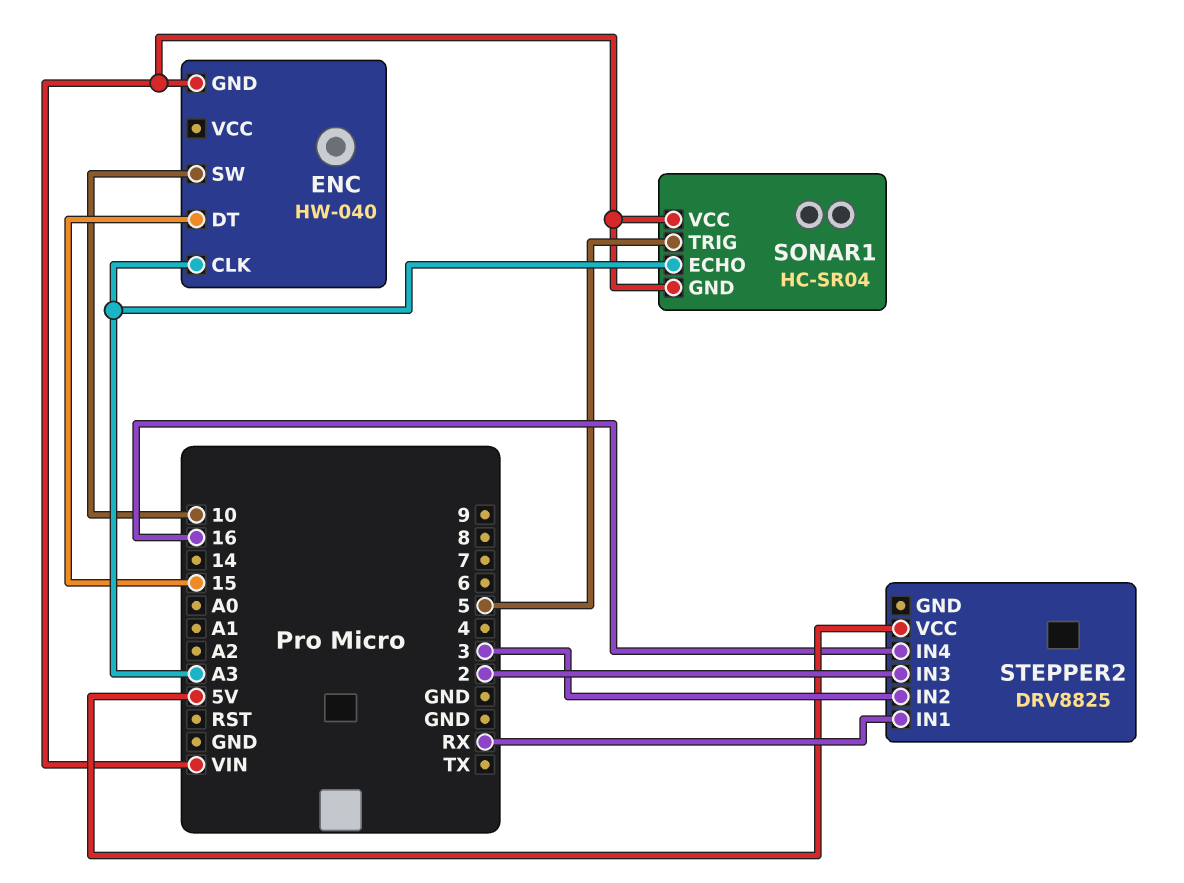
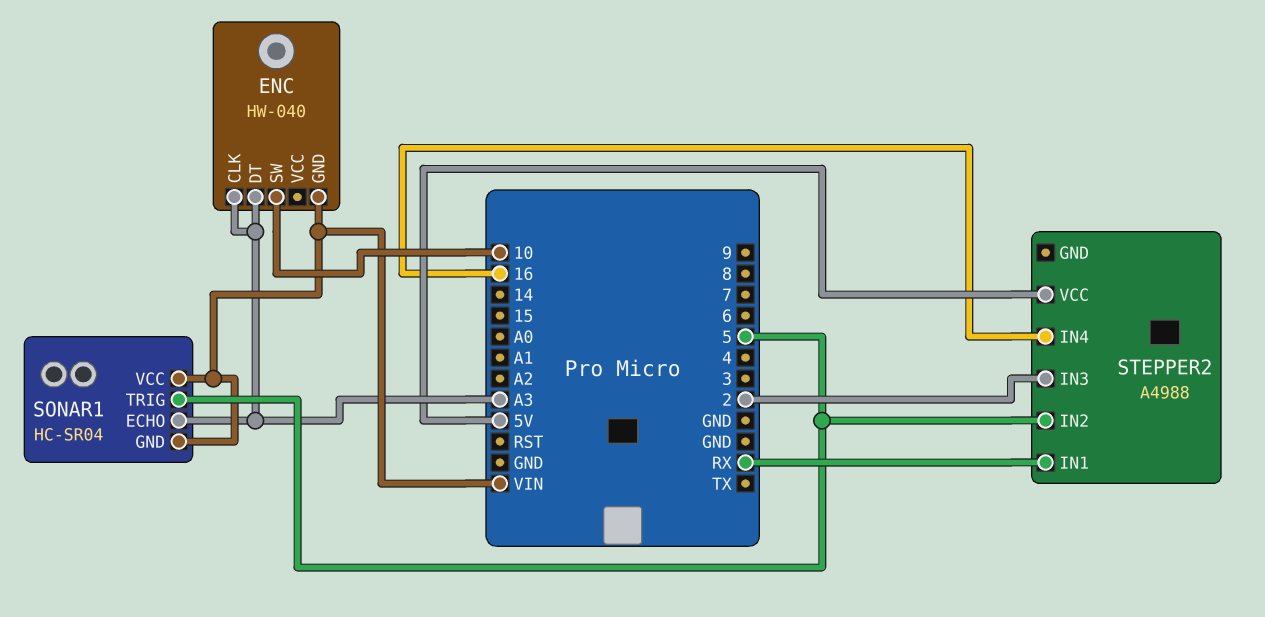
ENC pin DT: 15 -> A3
STEPPER2: DRV8825 -> A4988
STEPPER2 pin IN2: 3 -> 5

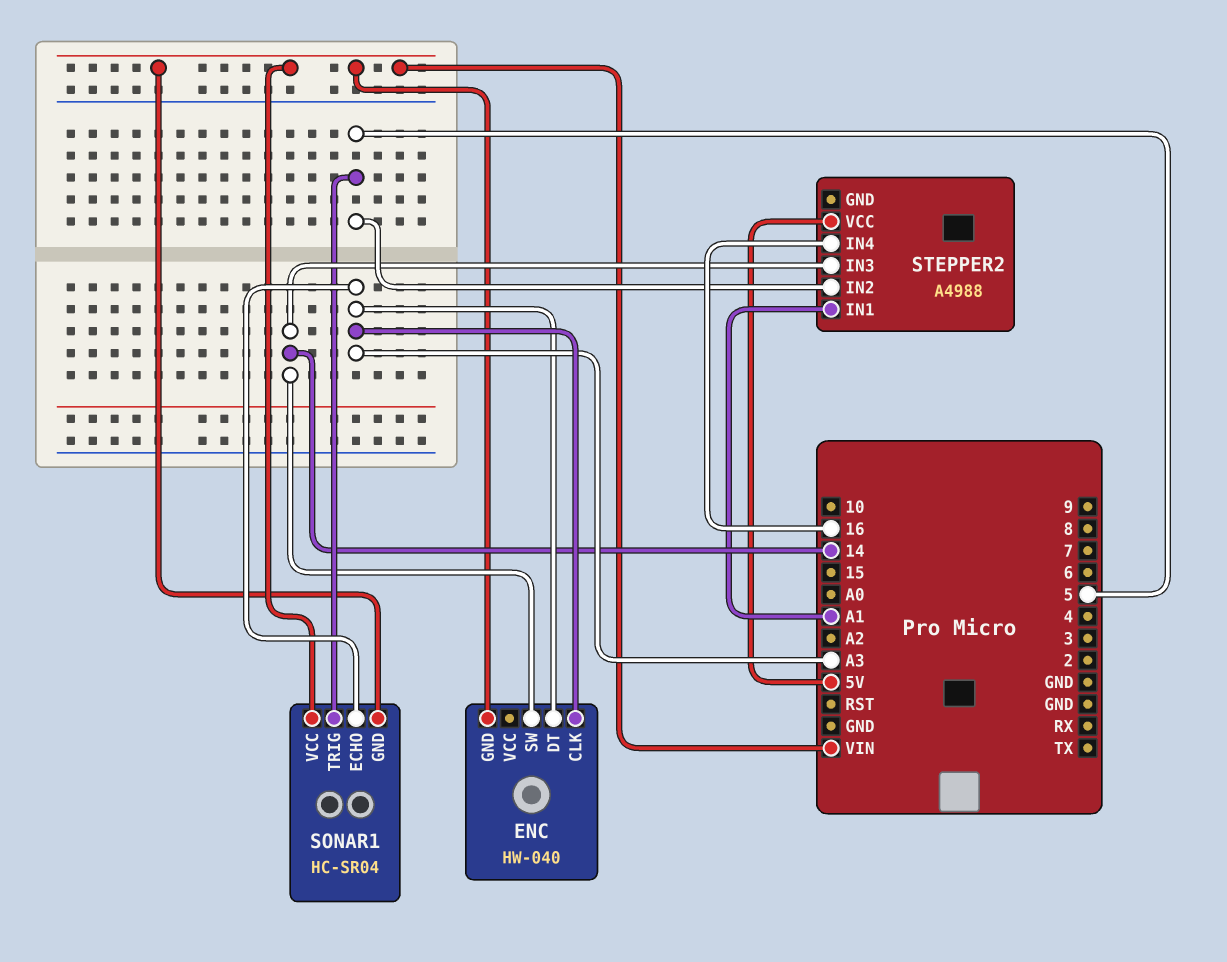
ENC pin SW: 10 -> 14
STEPPER2 pin IN1: RX -> A1
STEPPER2 pin IN3: 2 -> 14

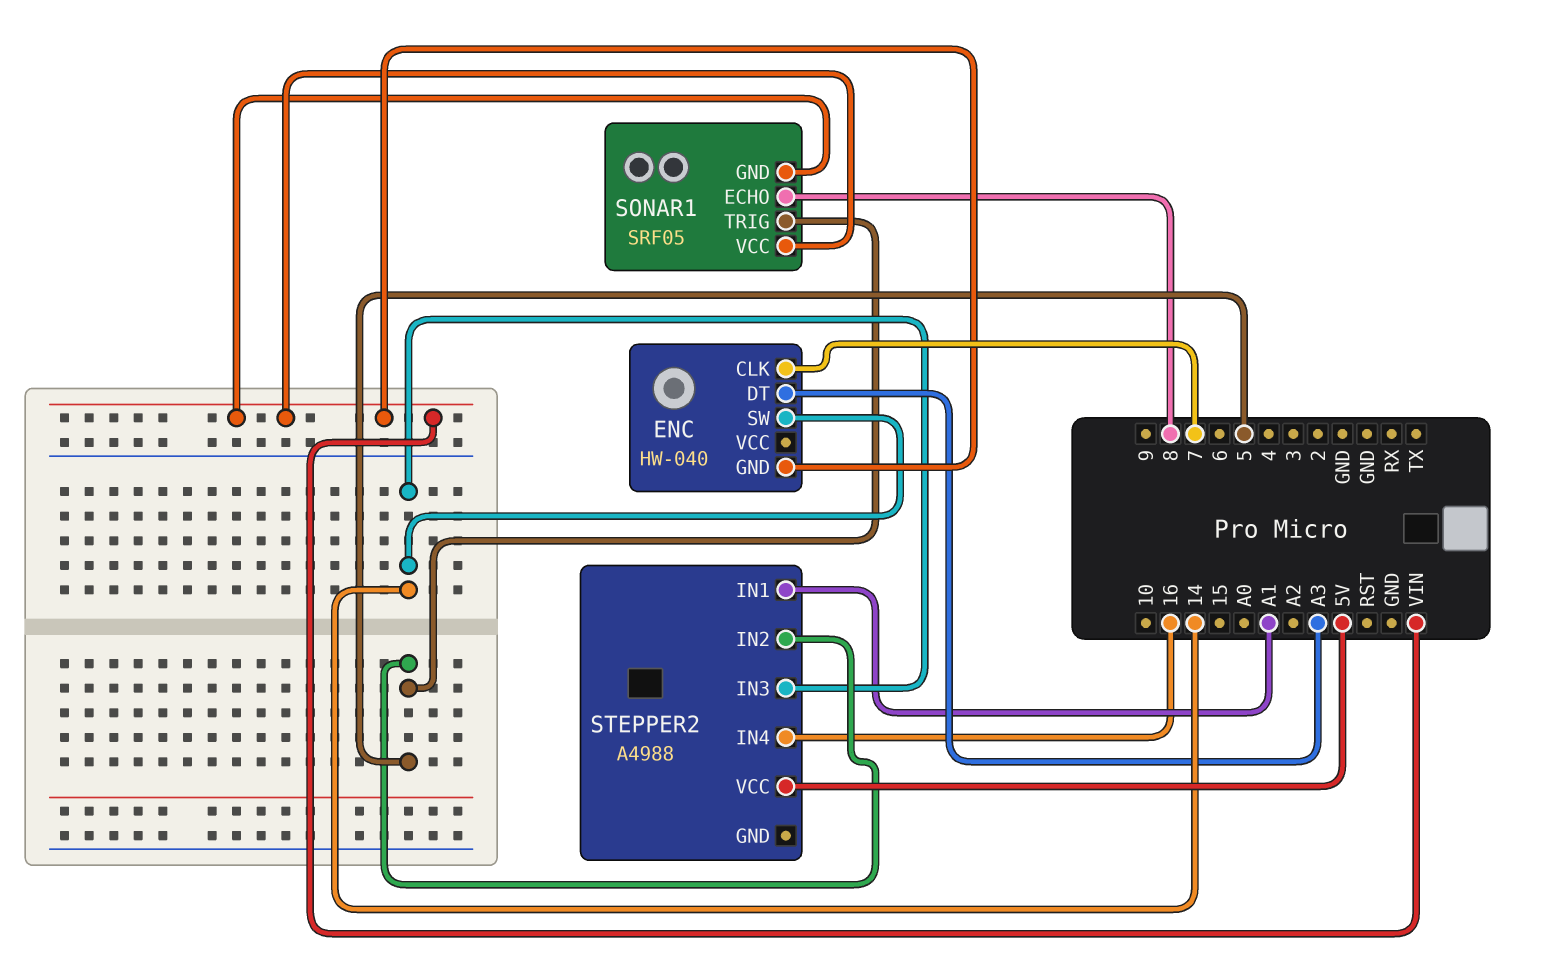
ENC pin CLK: A3 -> 7
SONAR1: HC-SR04 -> SRF05
SONAR1 pin ECHO: A3 -> 8

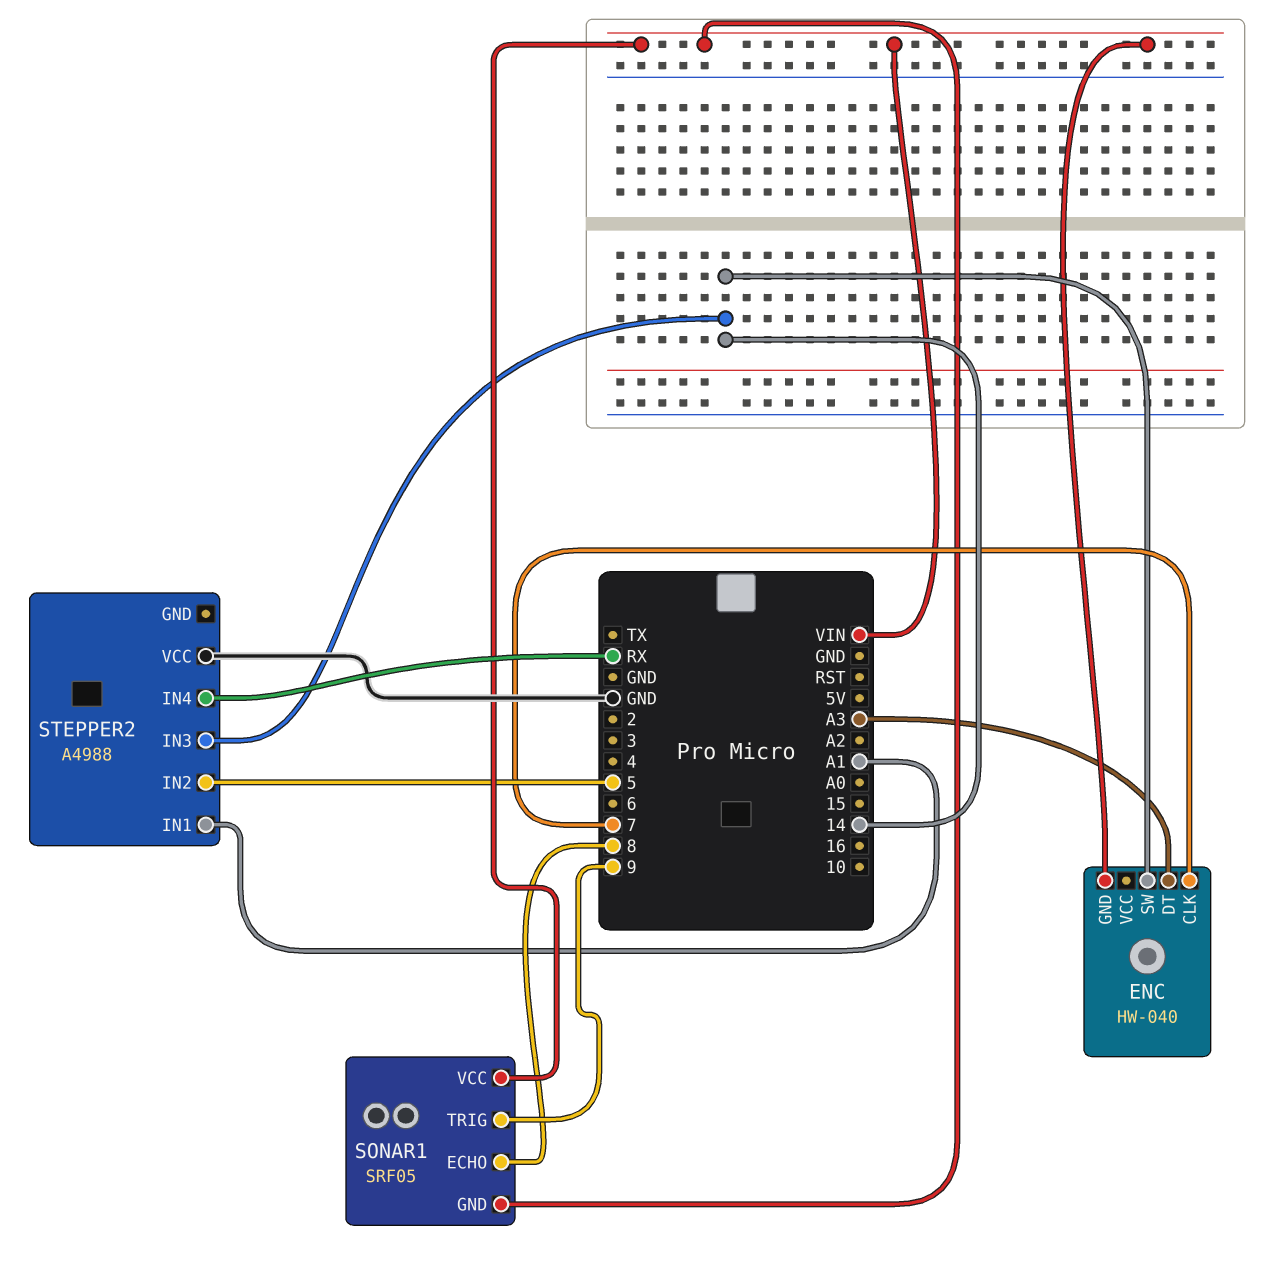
SONAR1 pin TRIG: 5 -> 9
STEPPER2 pin IN4: 16 -> RX
STEPPER2 pin VCC: 5V -> GND

